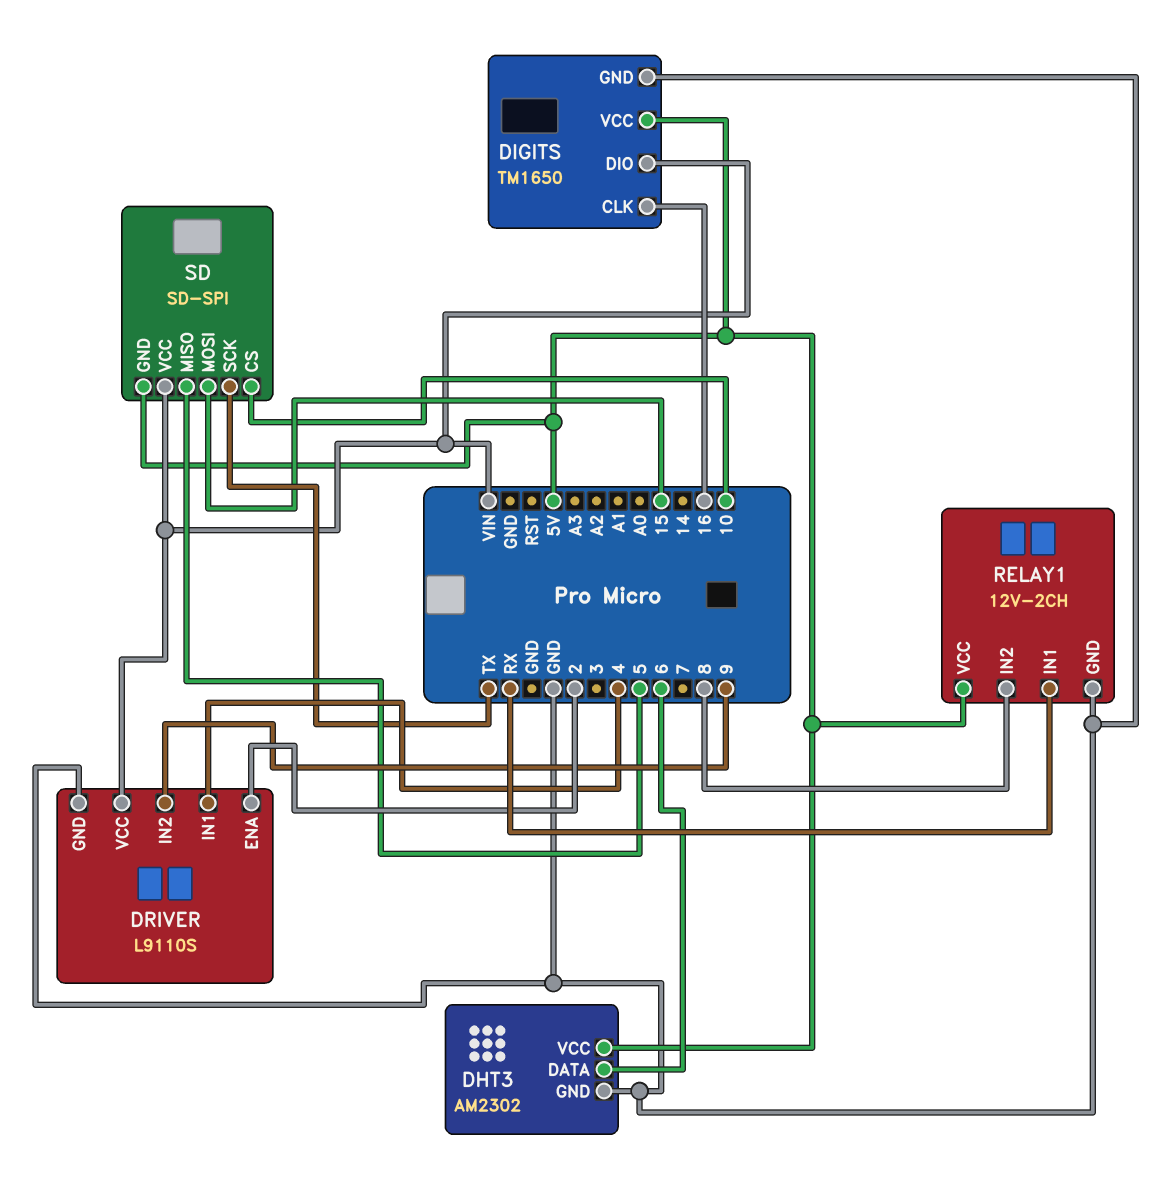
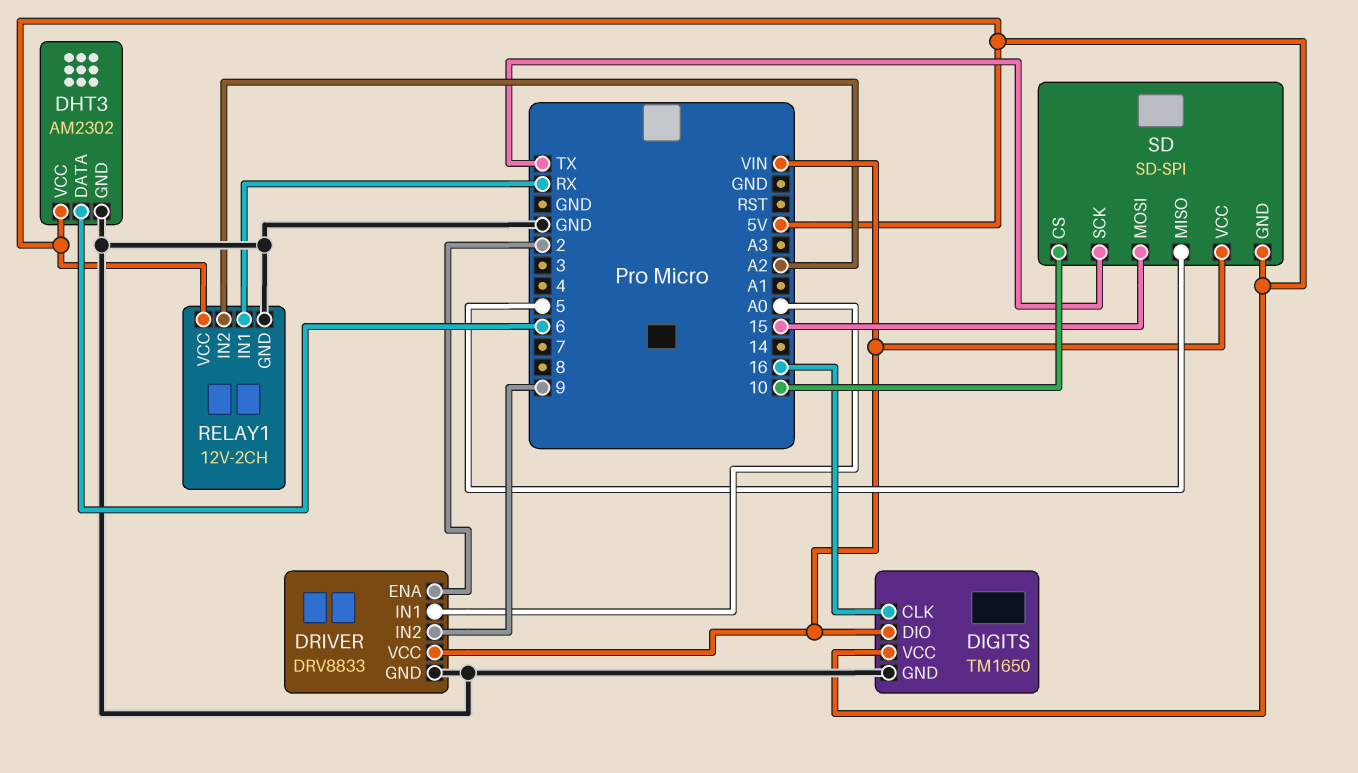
DRIVER: L9110S -> DRV8833
DRIVER pin IN1: 4 -> A0
RELAY1 pin IN2: 8 -> A2

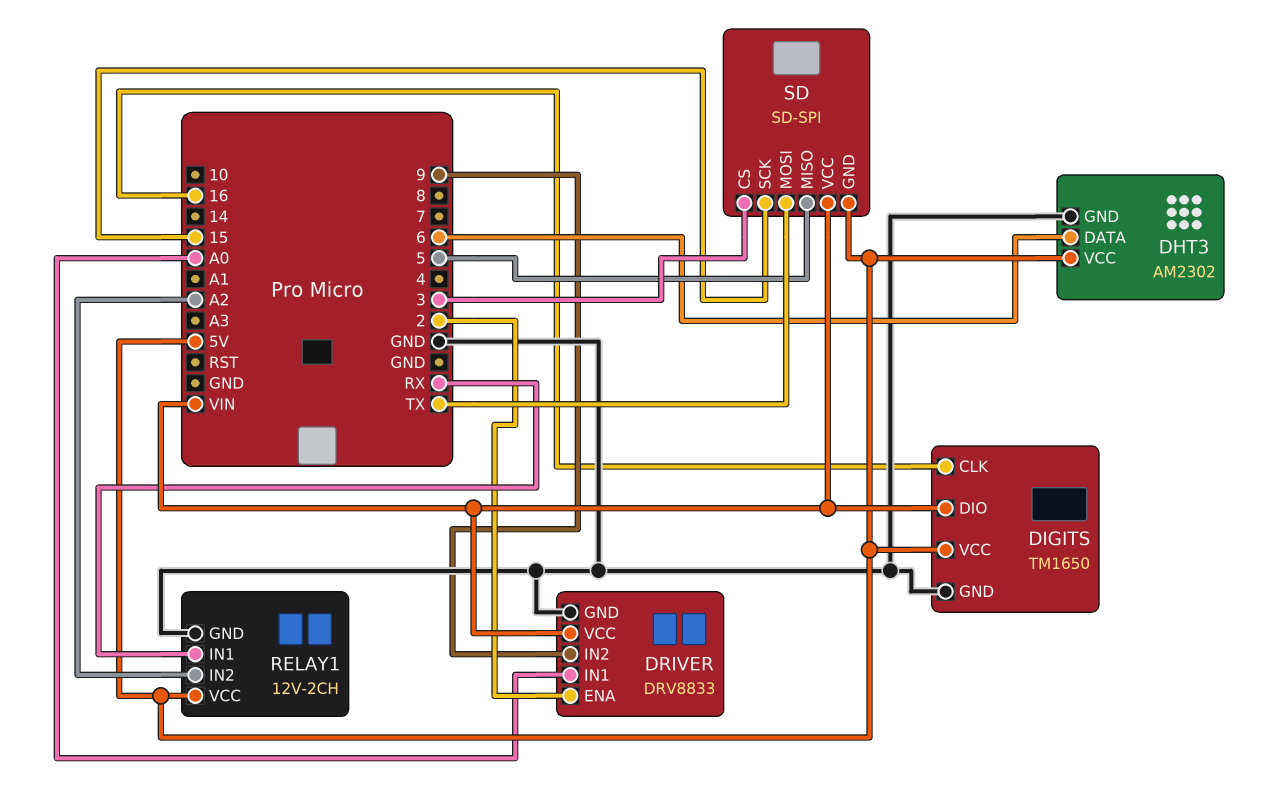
SD pin CS: 10 -> 3
SD pin MOSI: 15 -> TX
SD pin SCK: TX -> 15

